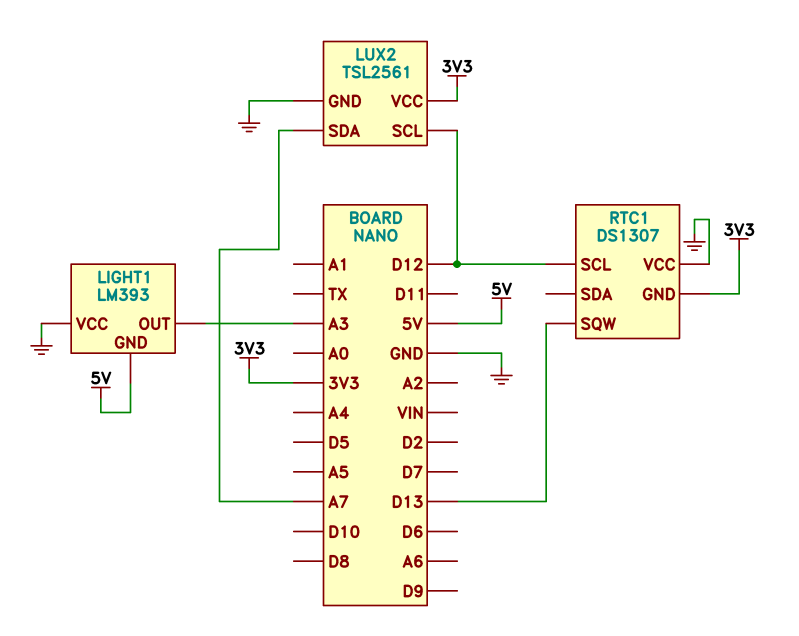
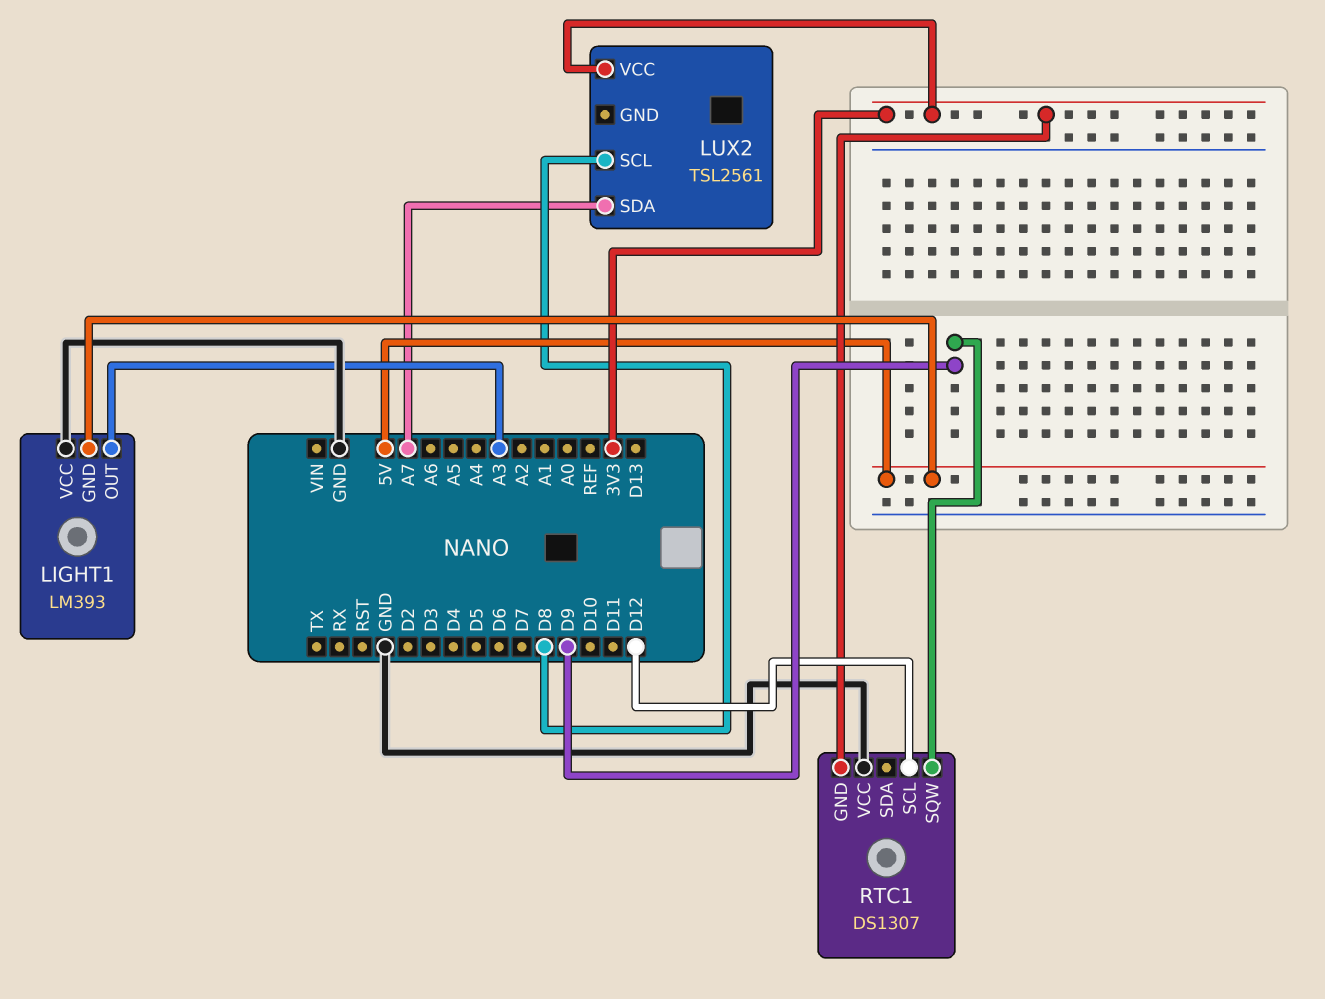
LUX2 pin GND: GND -> none
LUX2 pin SCL: D12 -> D8
RTC1 pin SQW: D13 -> D9

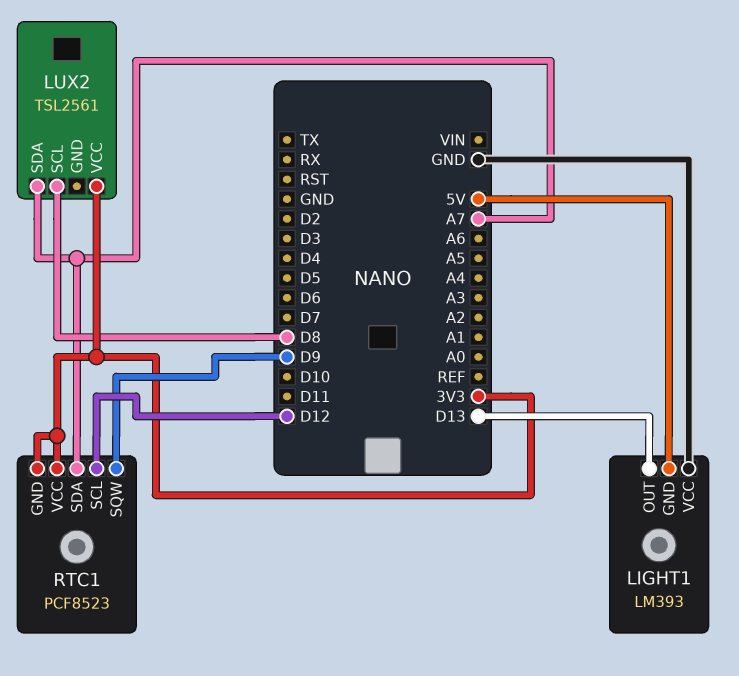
LIGHT1 pin OUT: A3 -> D13
RTC1: DS1307 -> PCF8523
RTC1 pin SDA: none -> A7
RTC1 pin VCC: GND -> 3V3

